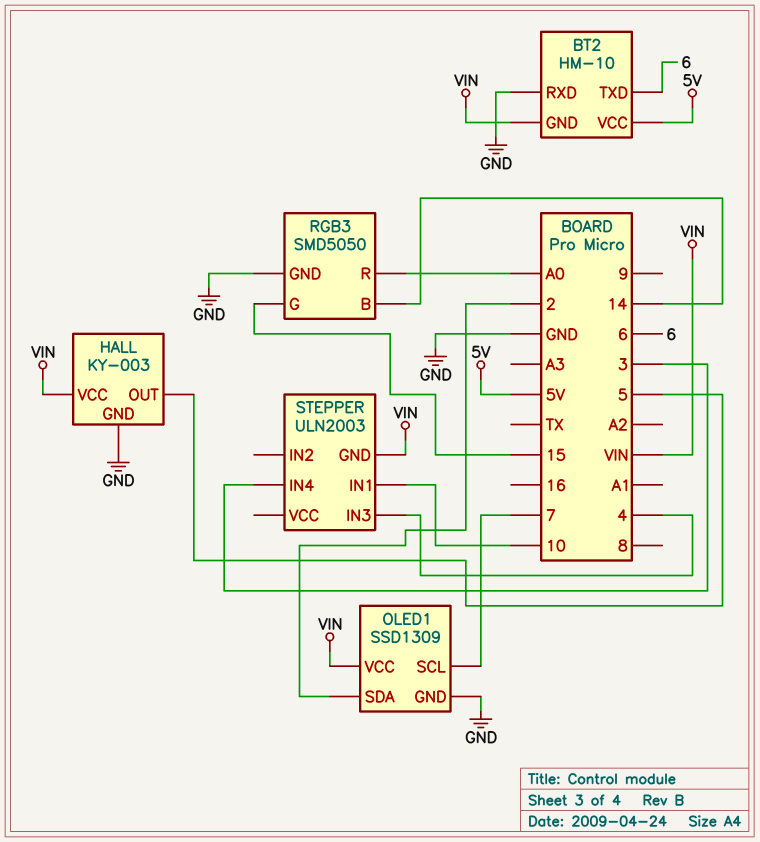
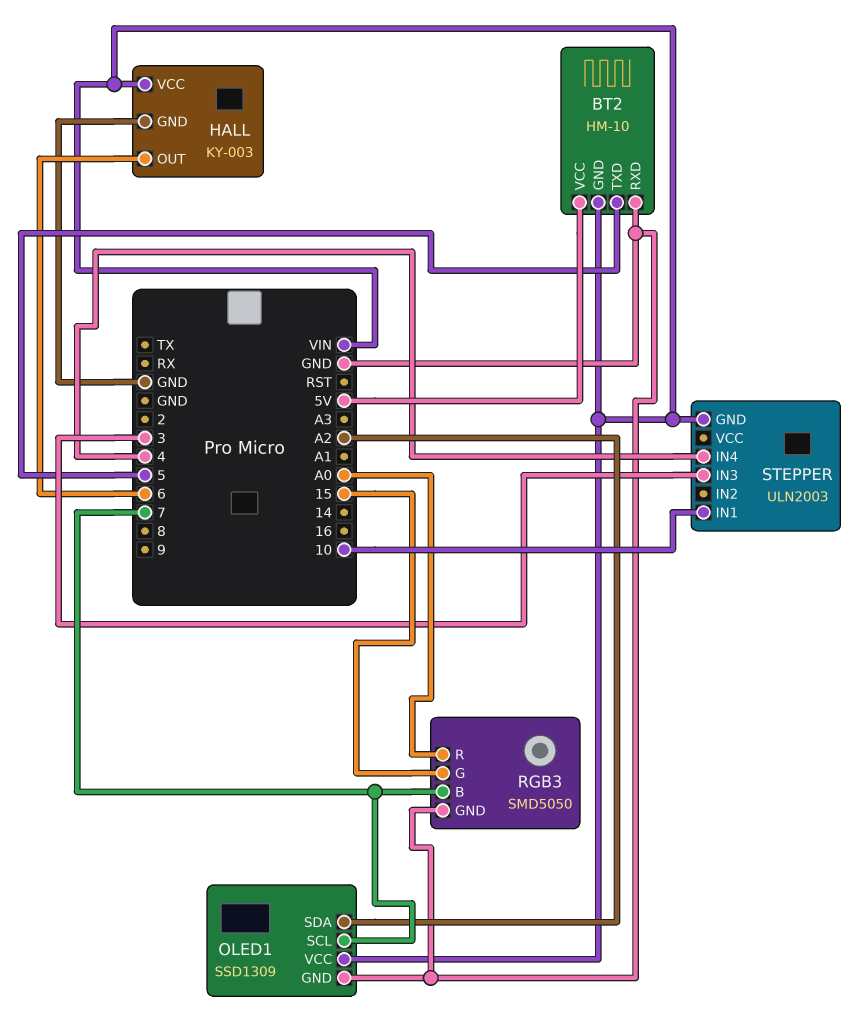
BT2 pin TXD: 6 -> 5
HALL pin OUT: 5 -> 6
OLED1 pin SDA: 2 -> A2
RGB3 pin B: 14 -> 7
STEPPER pin IN3: 4 -> 3
STEPPER pin IN4: 3 -> 4

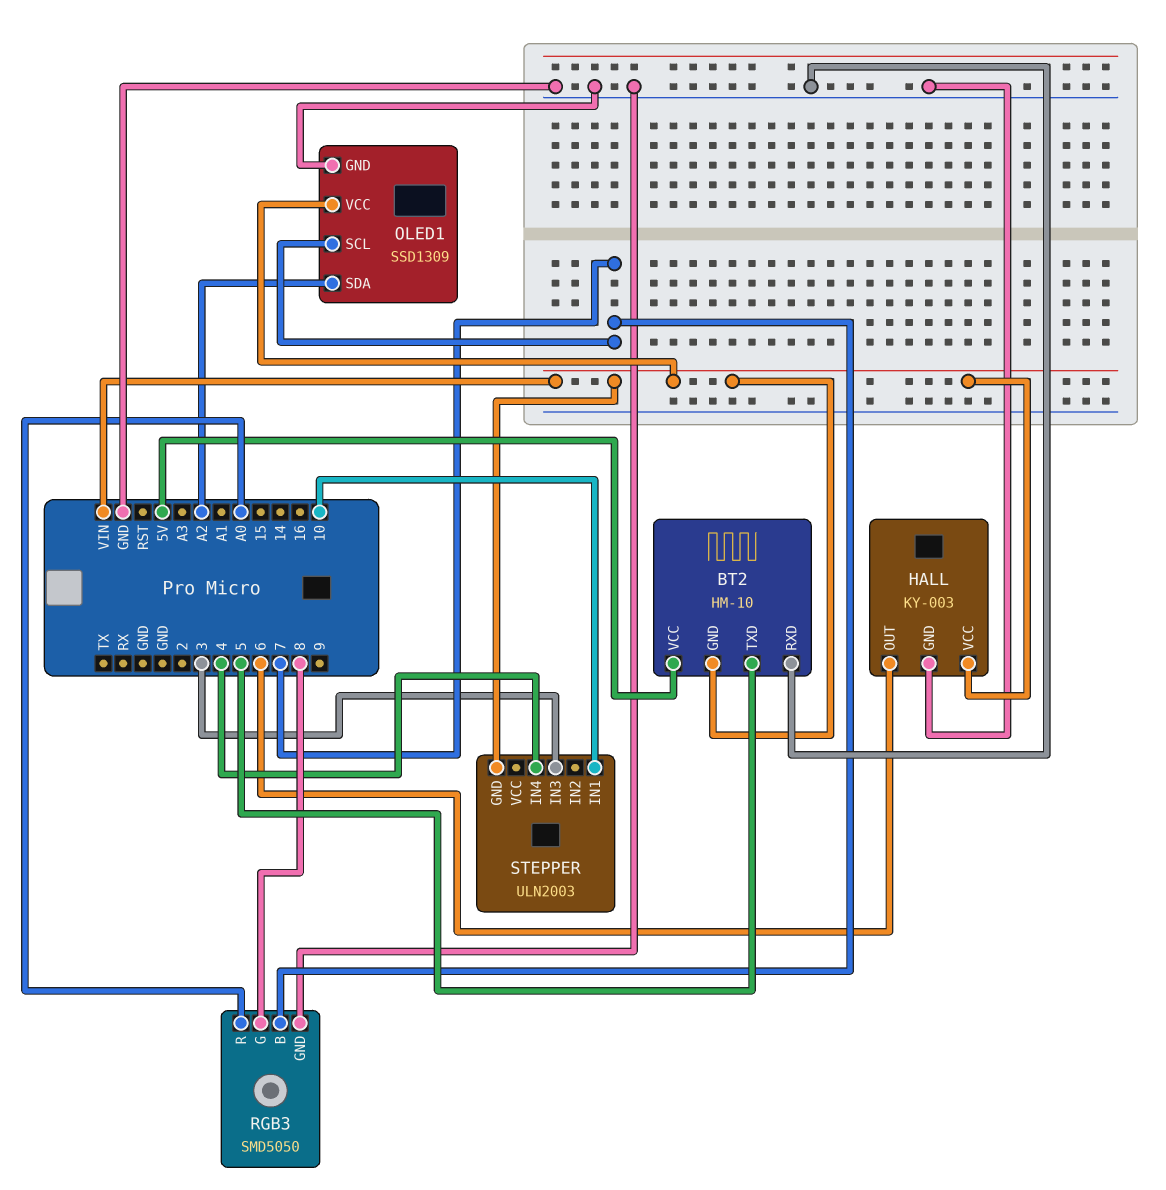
RGB3 pin G: 15 -> 8

